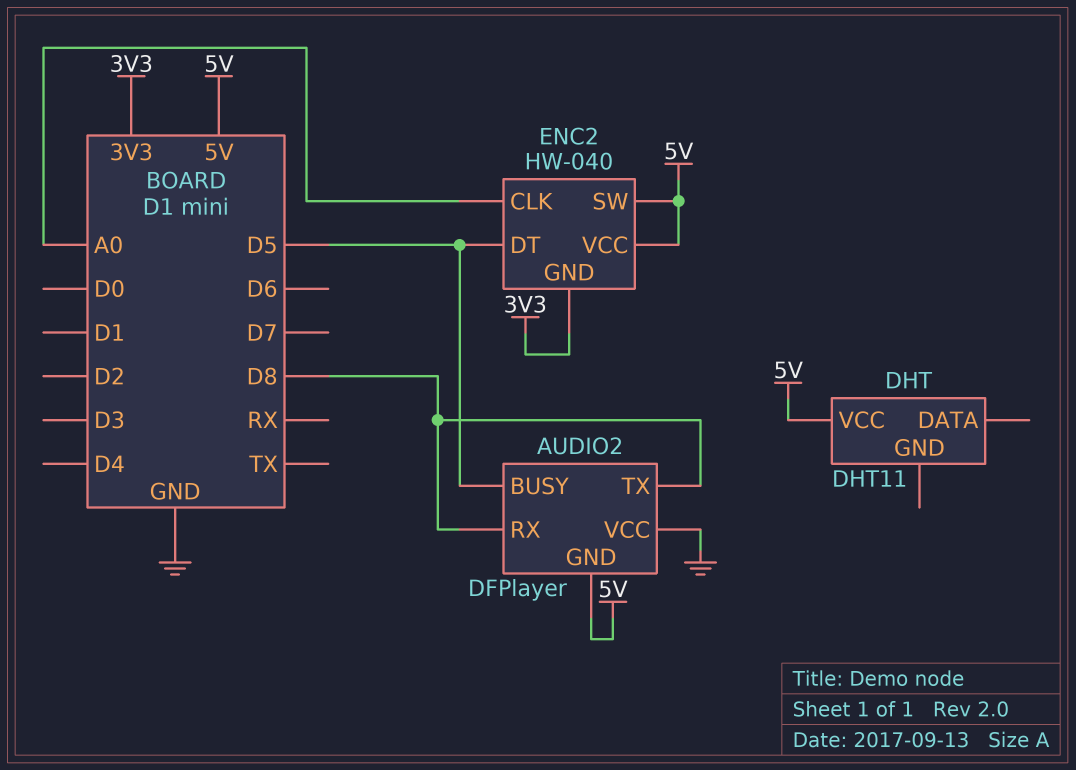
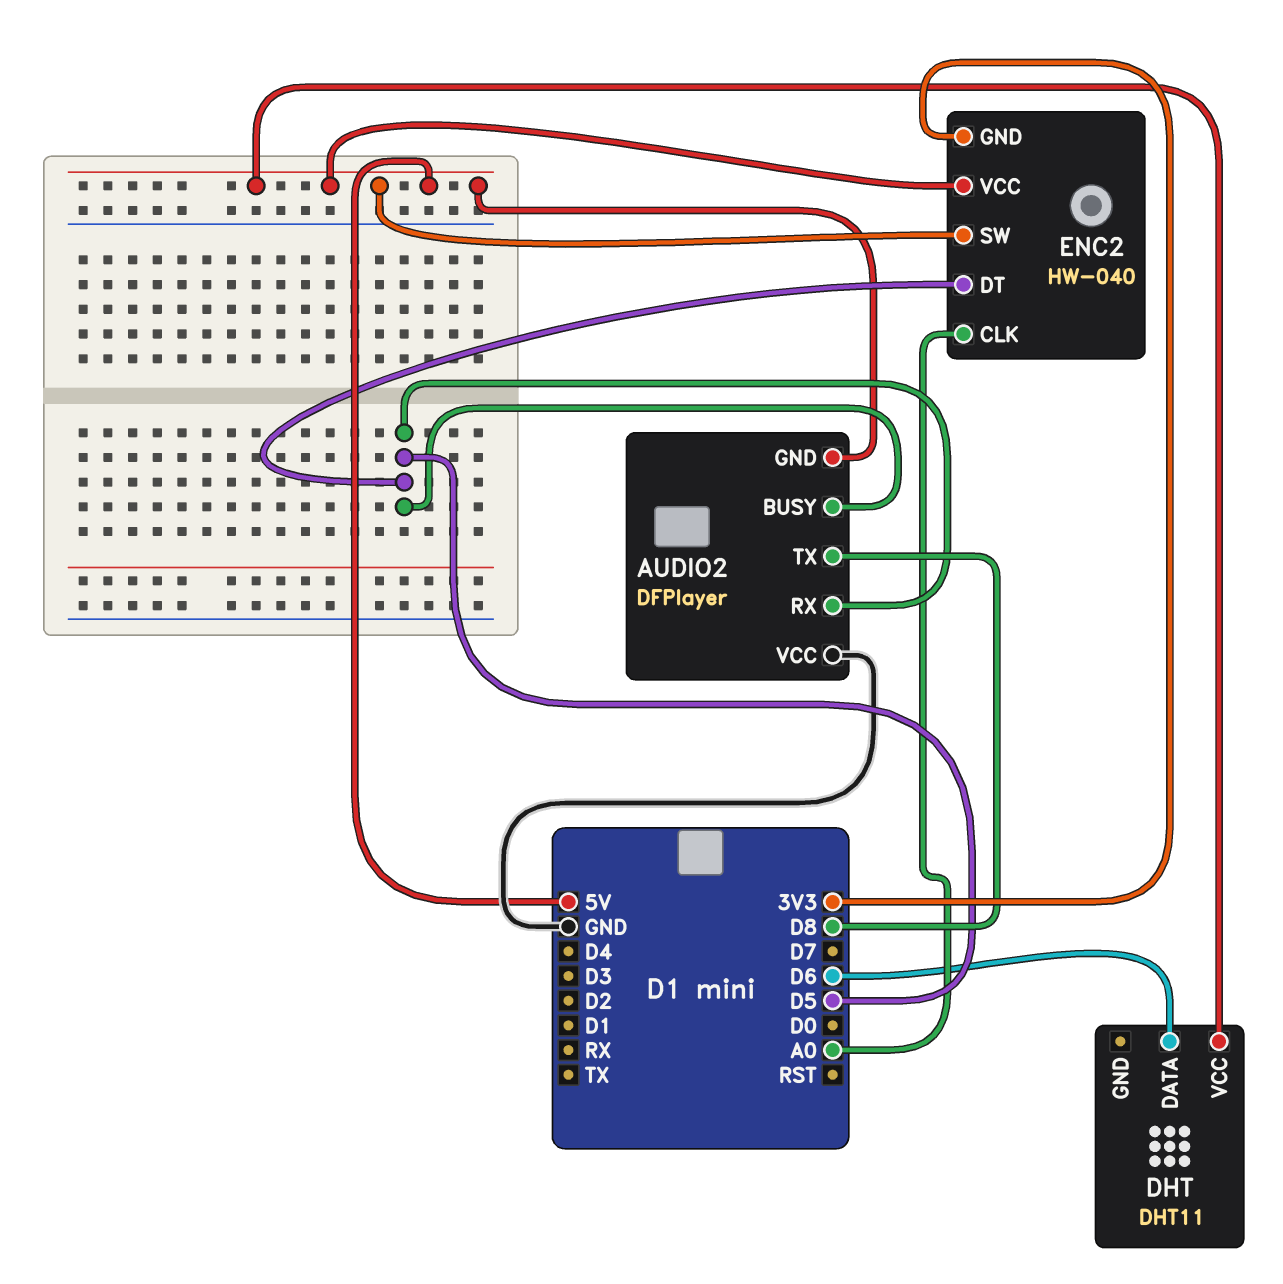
AUDIO2 pin RX: D8 -> D5
DHT pin DATA: none -> D6

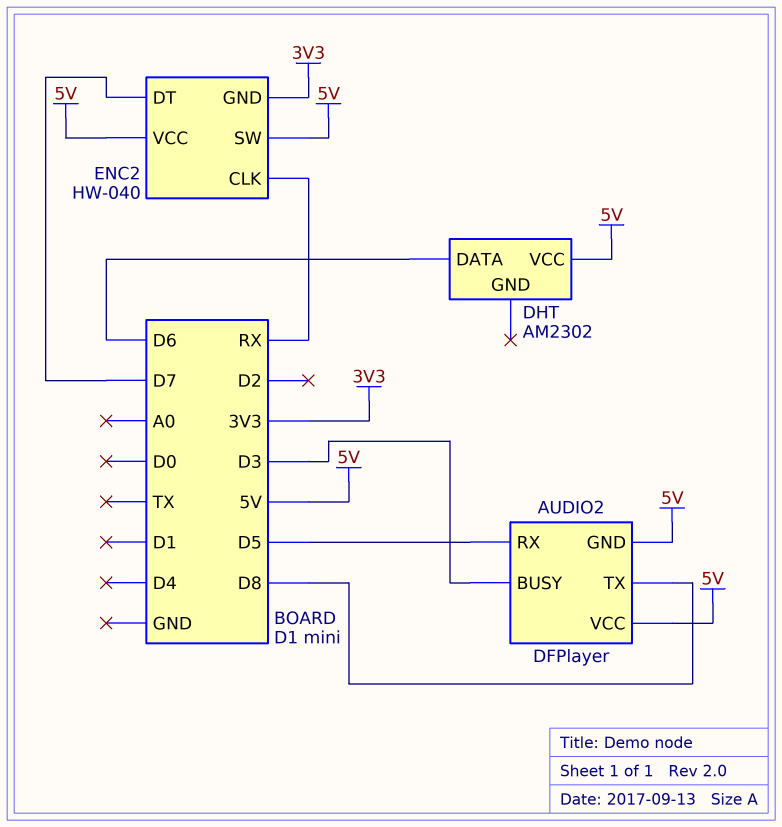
AUDIO2 pin BUSY: D5 -> D3
AUDIO2 pin VCC: GND -> 5V
DHT: DHT11 -> AM2302
ENC2 pin CLK: A0 -> RX
ENC2 pin DT: D5 -> D7

